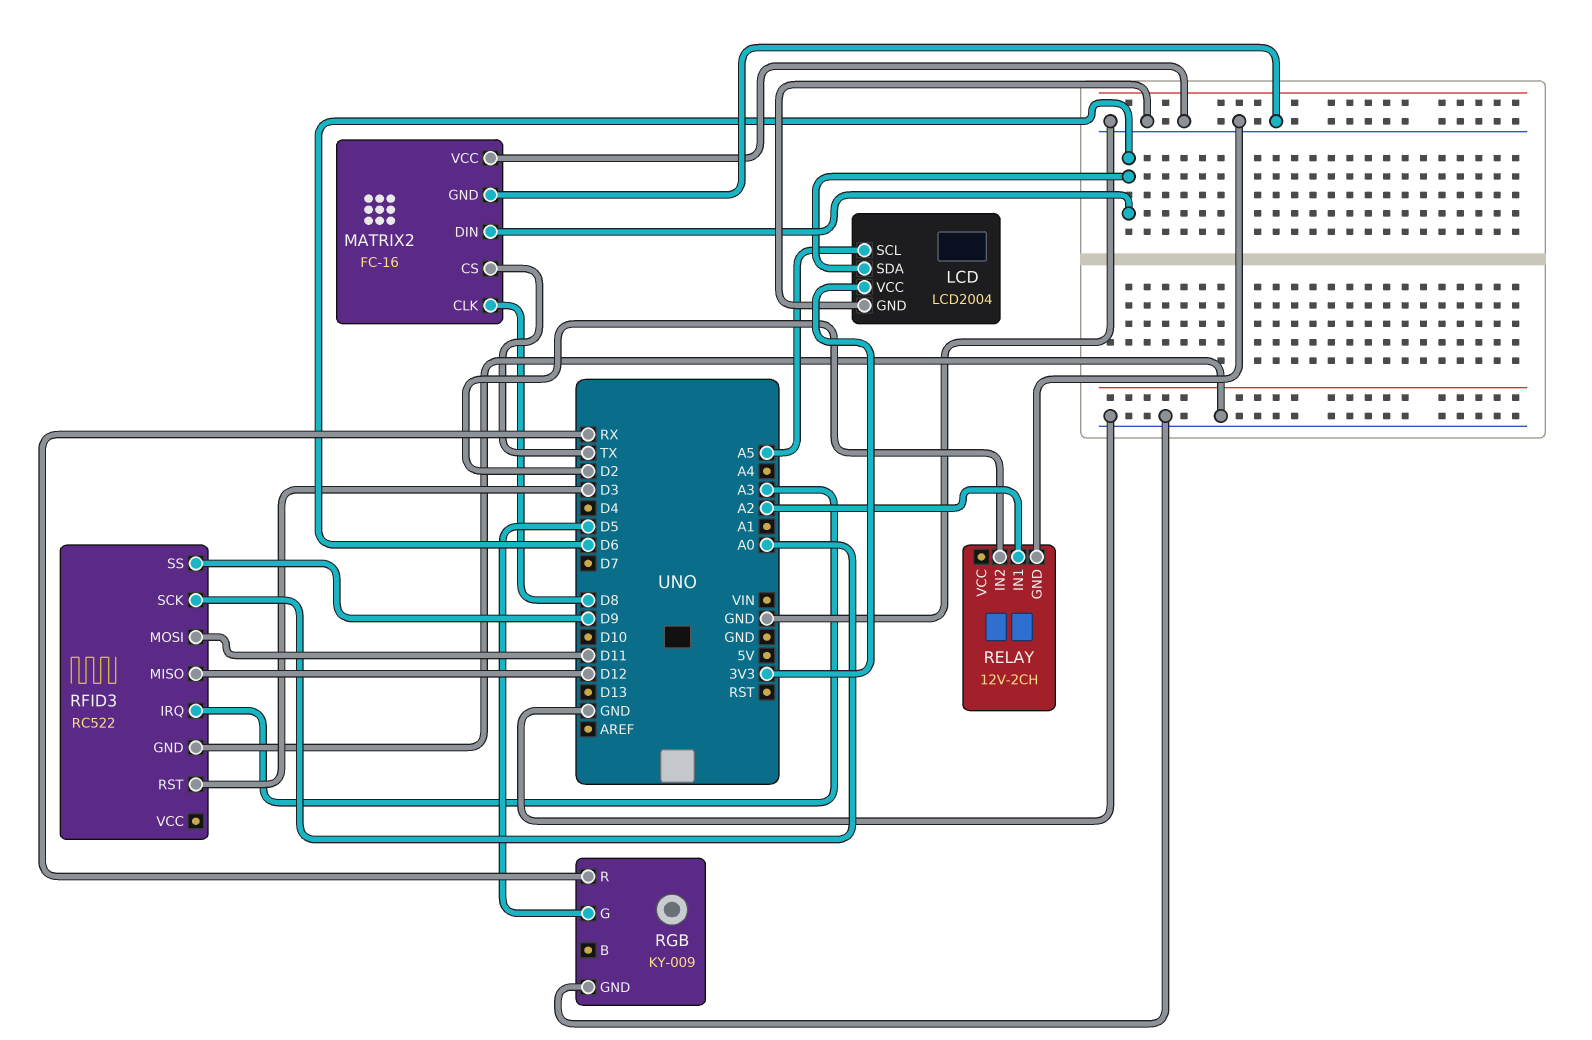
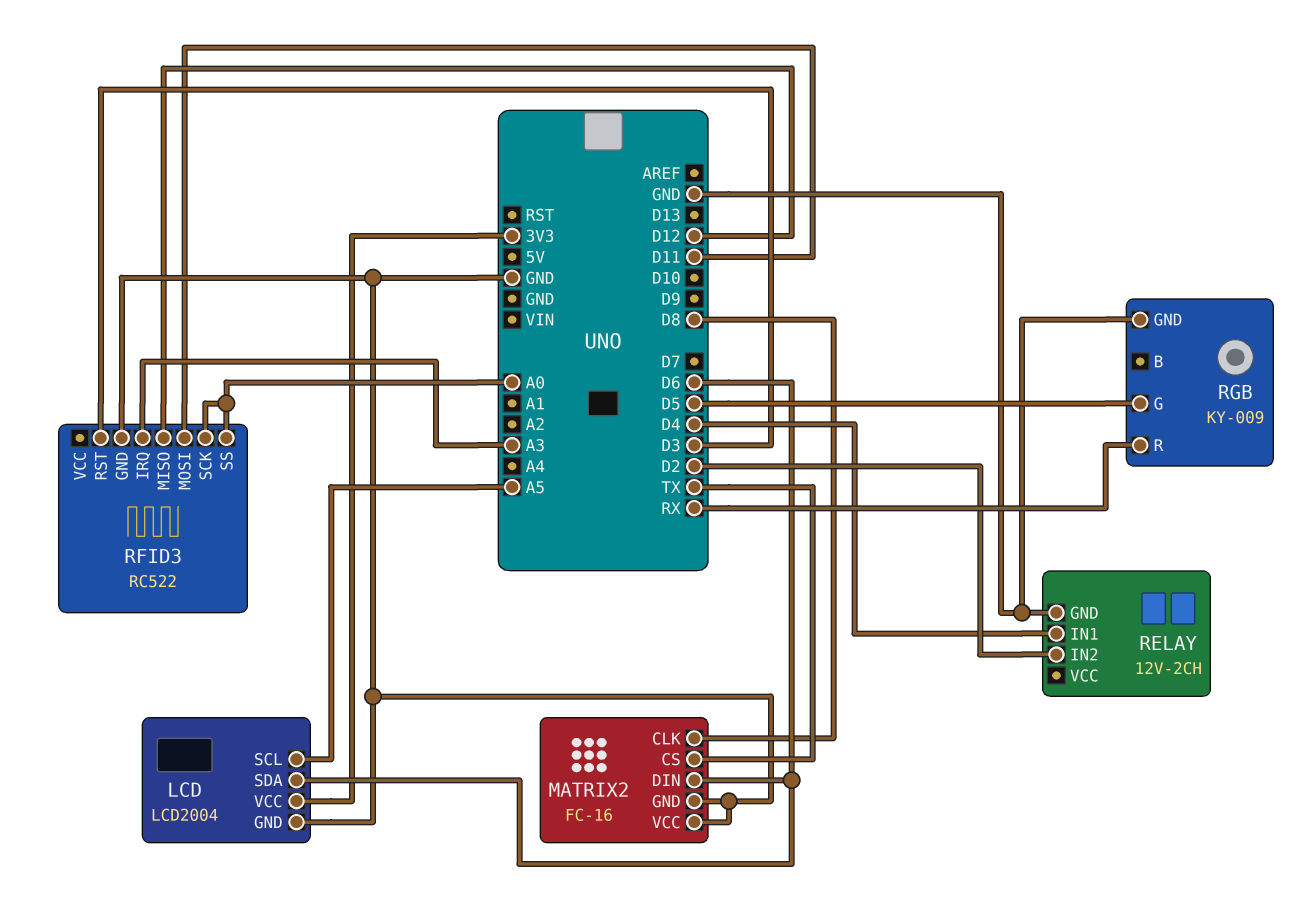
RELAY pin IN1: A2 -> D4
RFID3 pin SS: D9 -> A0

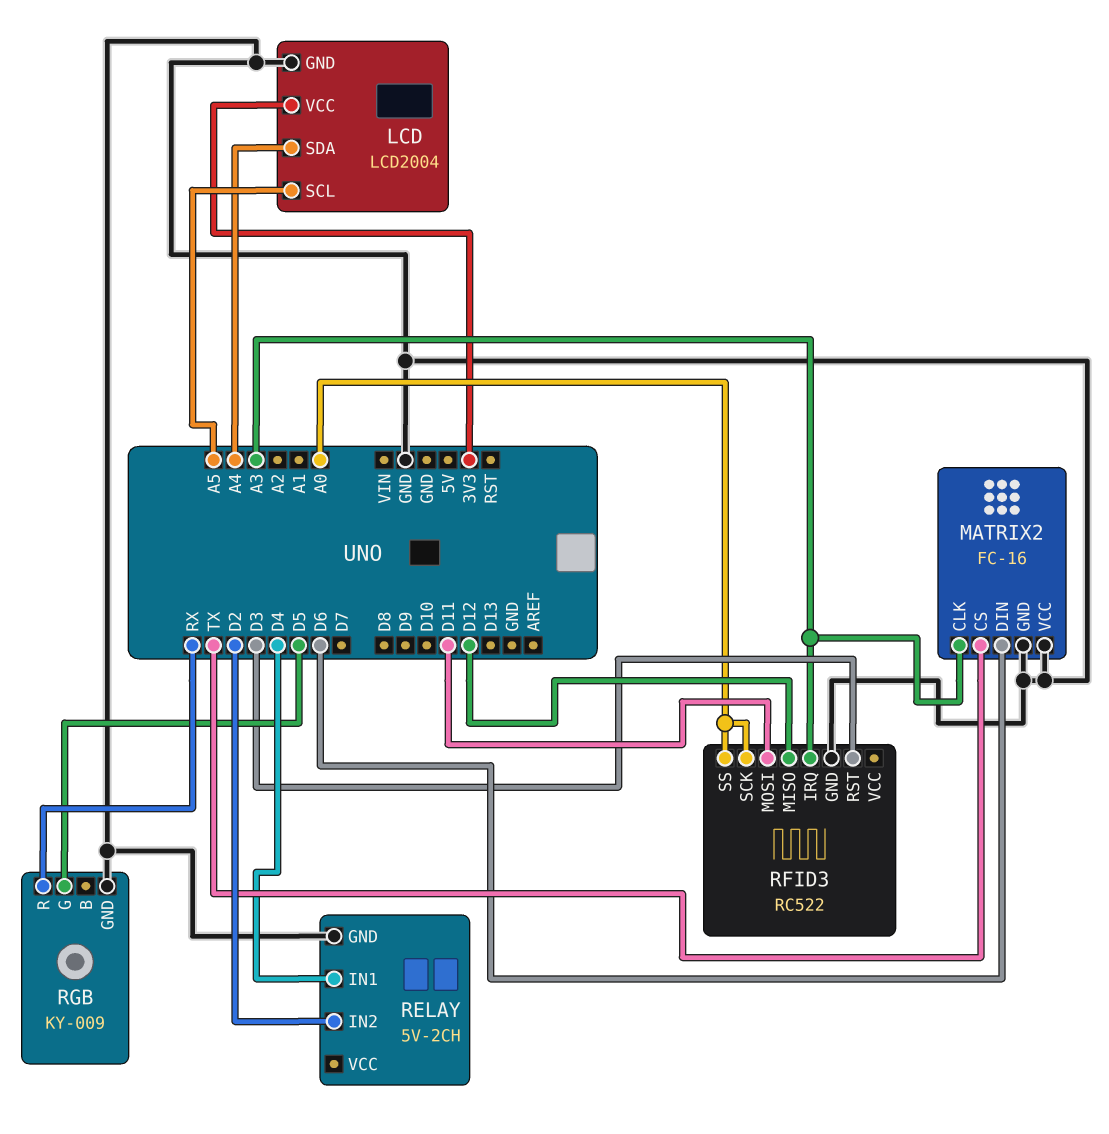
LCD pin SDA: D6 -> A4
MATRIX2 pin CLK: D8 -> A3
RELAY: 12V-2CH -> 5V-2CH

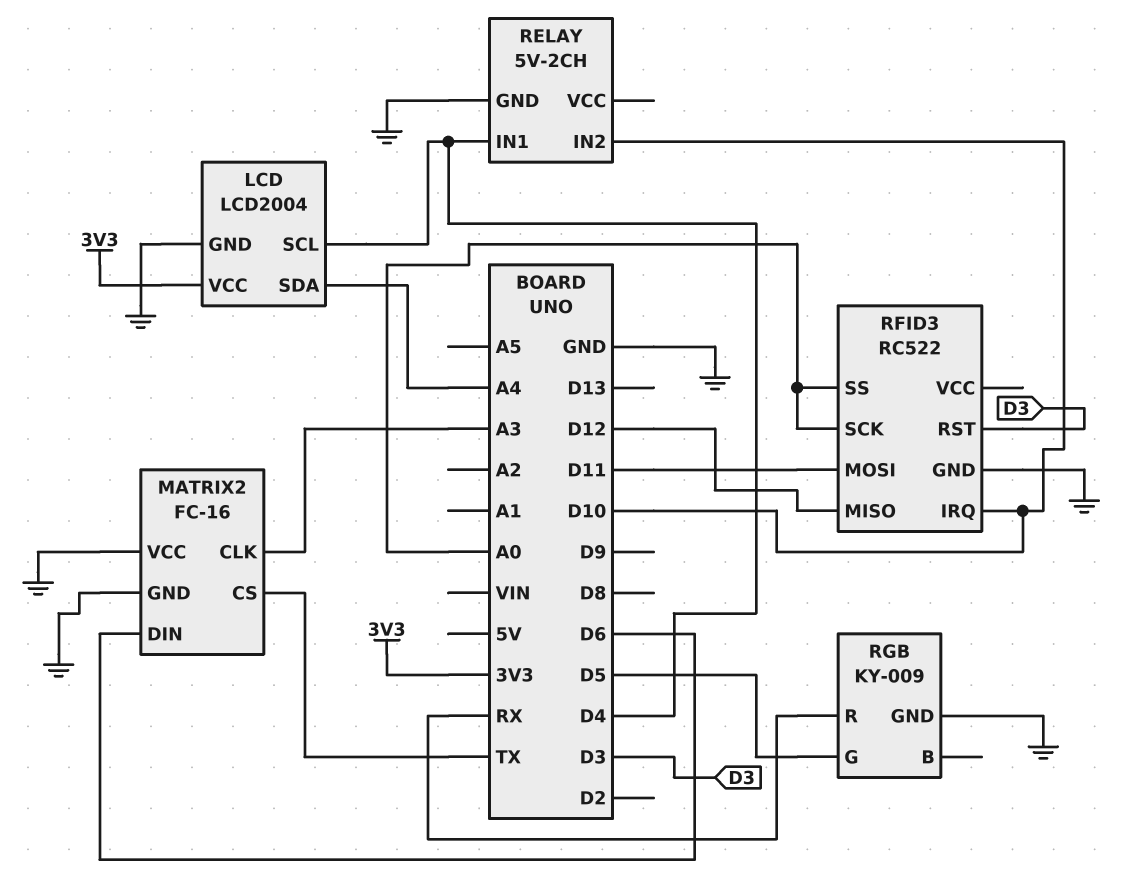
LCD pin SCL: A5 -> D4
RELAY pin IN2: D2 -> D10
RFID3 pin IRQ: A3 -> D10

